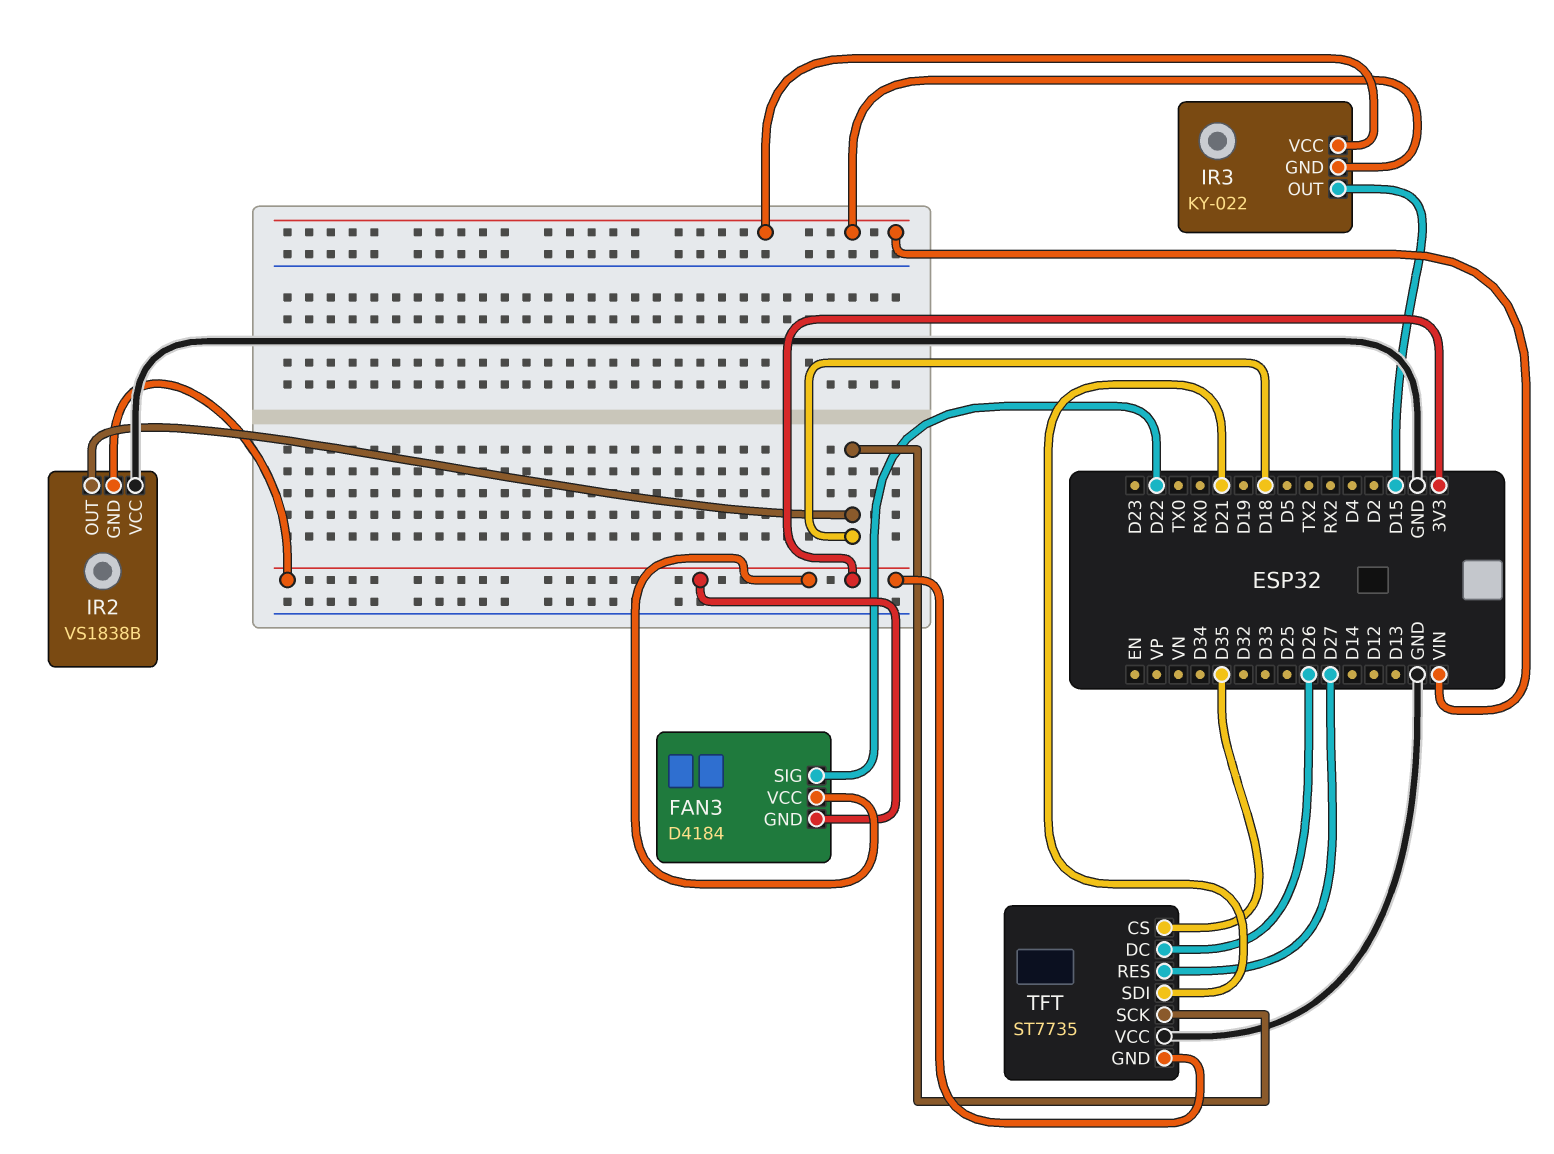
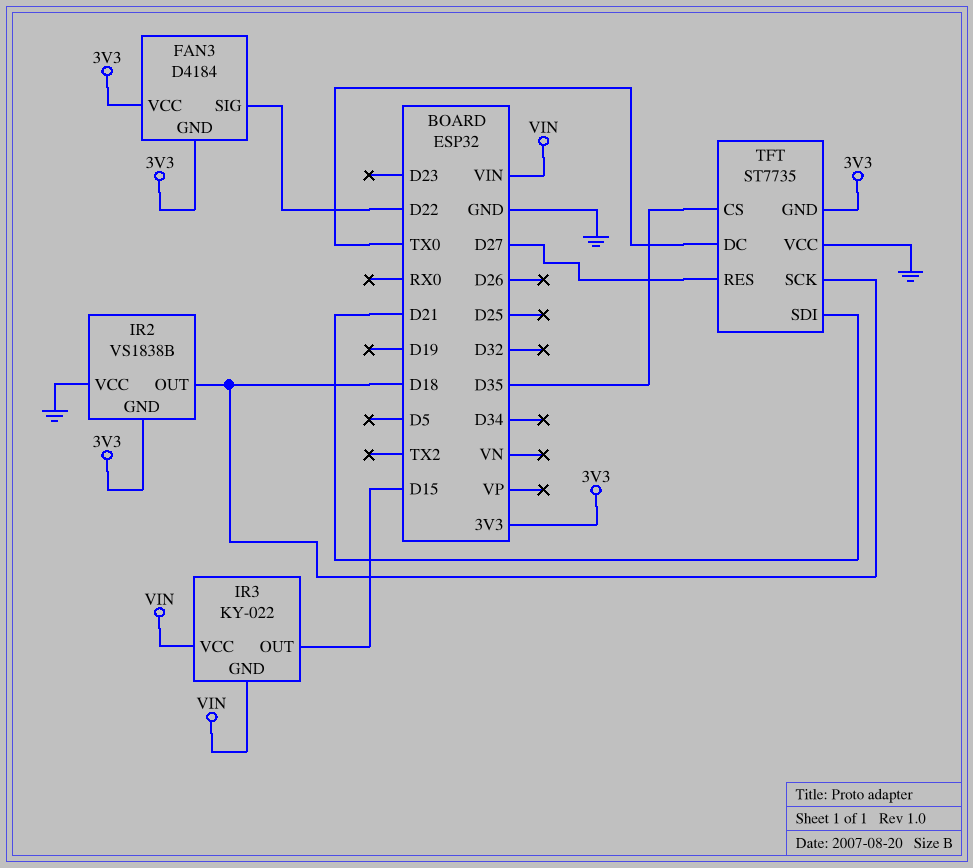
TFT pin DC: D26 -> TX0

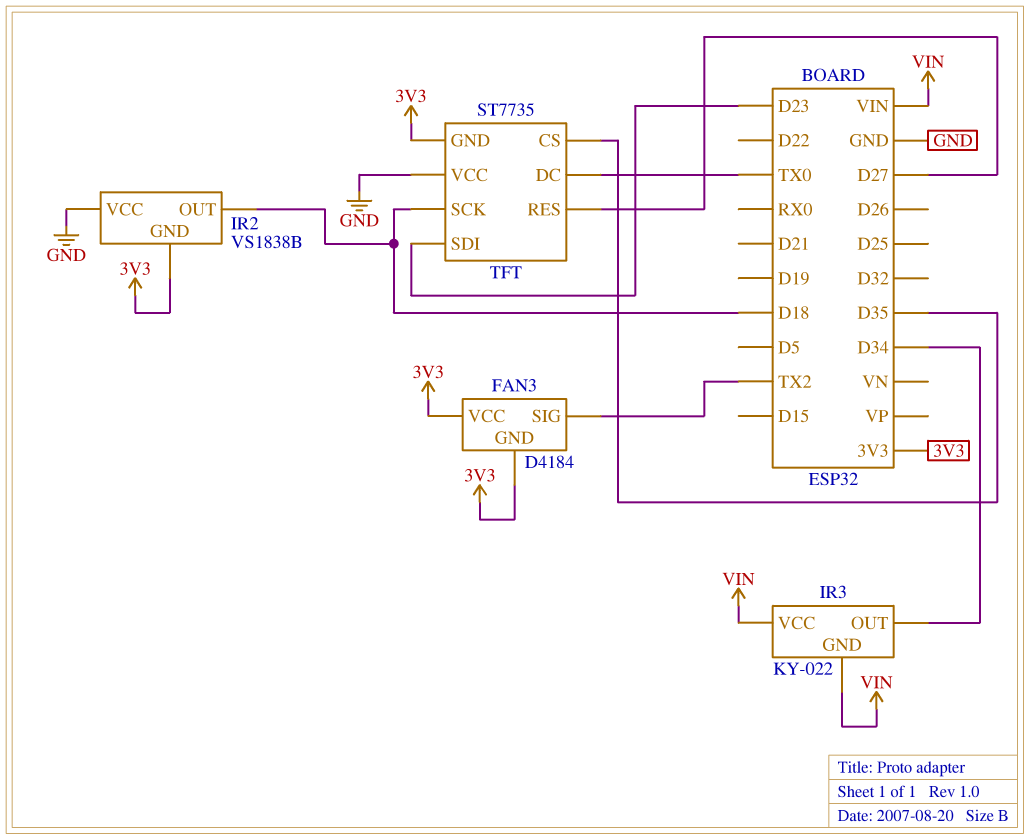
FAN3 pin SIG: D22 -> TX2
IR3 pin OUT: D15 -> D34
TFT pin SDI: D21 -> D23

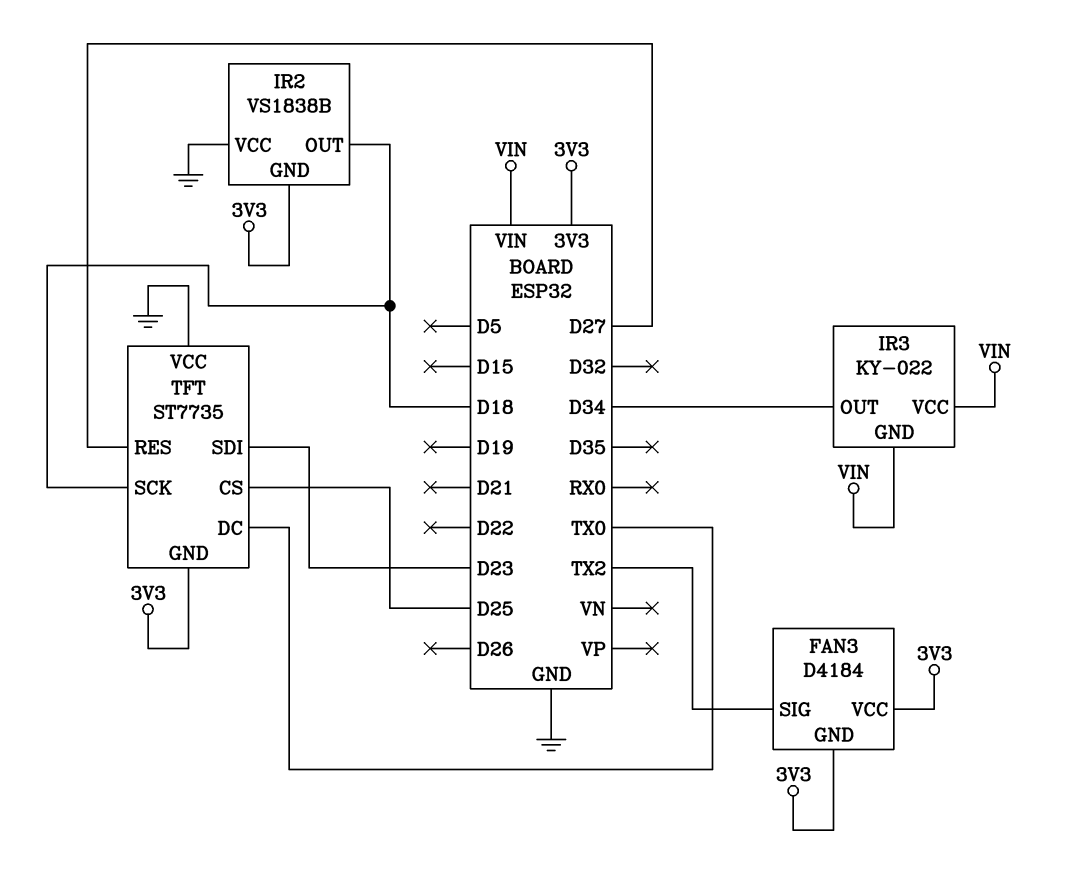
TFT pin CS: D35 -> D25

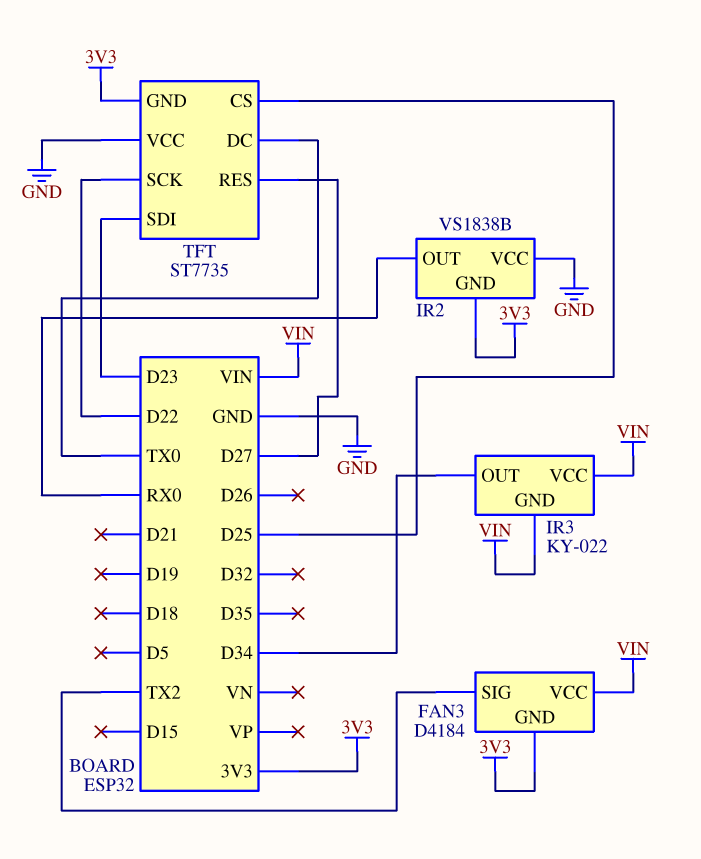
FAN3 pin VCC: 3V3 -> VIN
IR2 pin OUT: D18 -> RX0
TFT pin SCK: D18 -> D22

